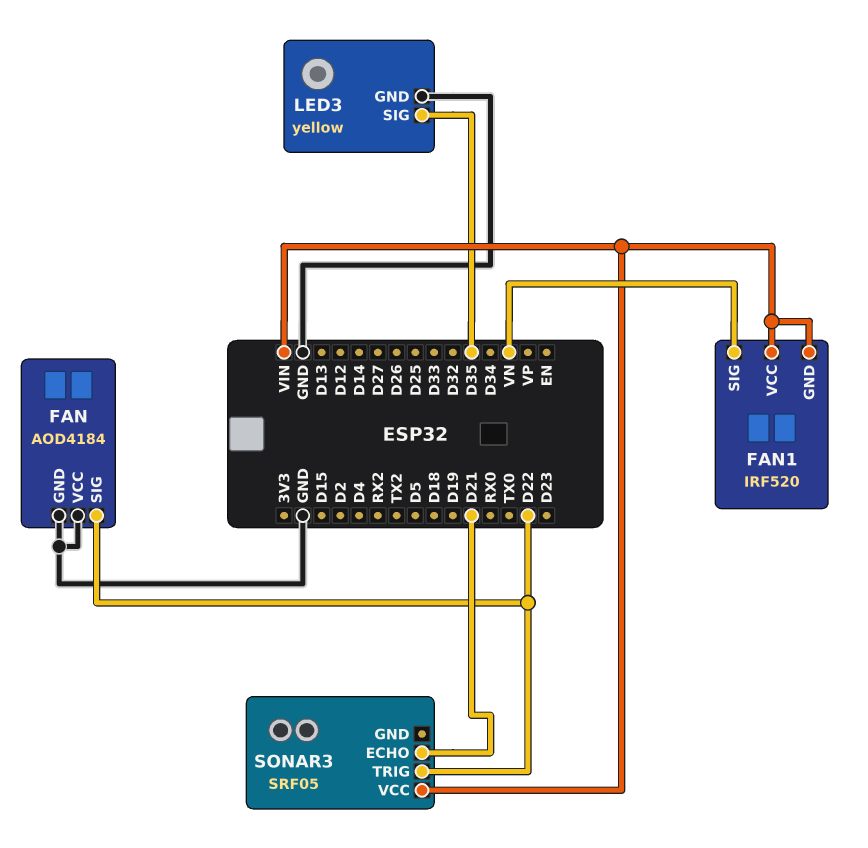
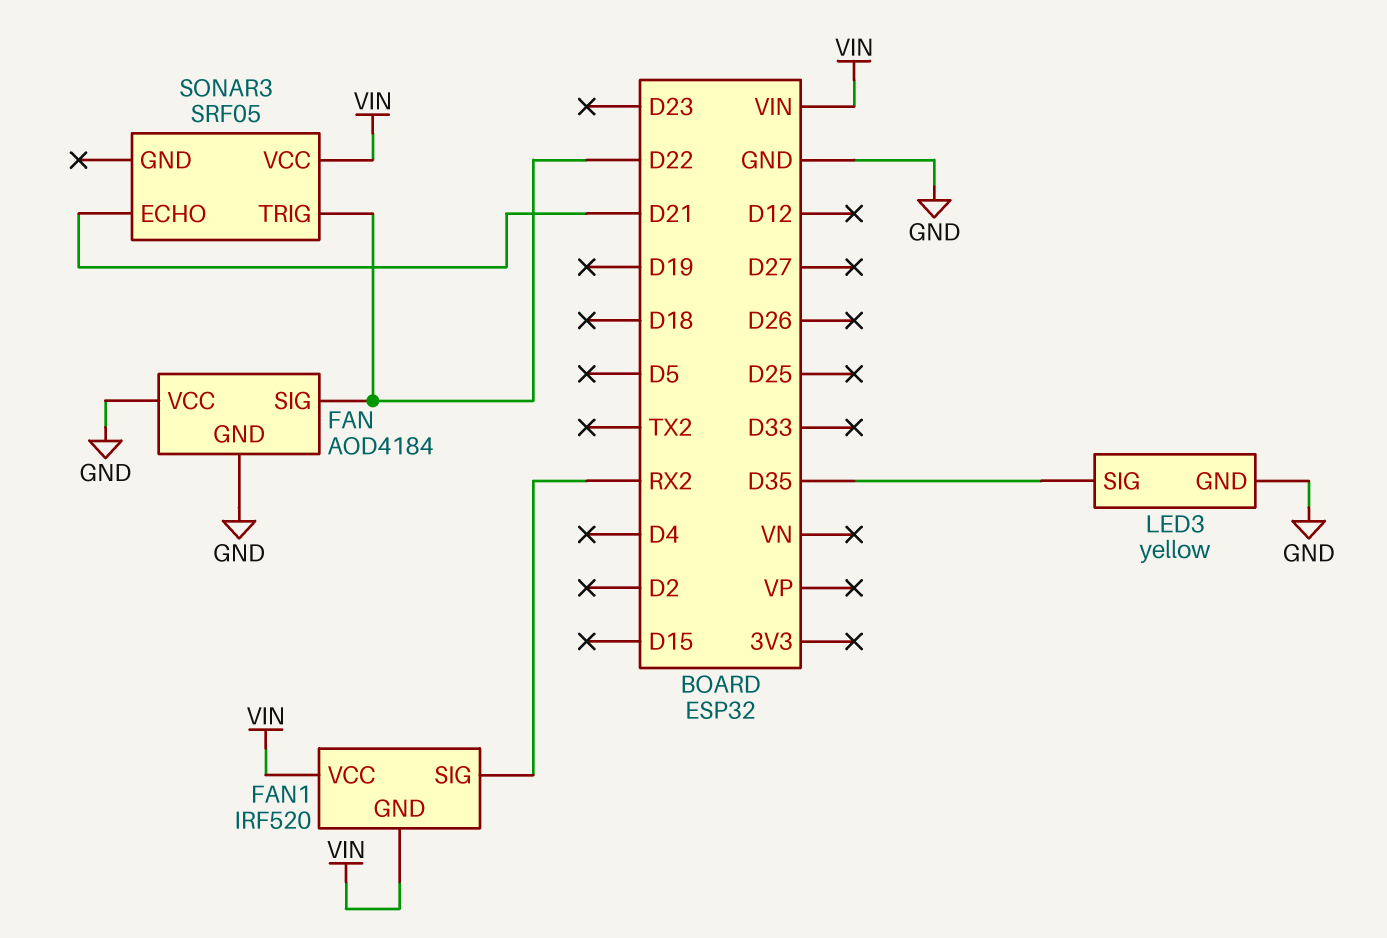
FAN1 pin SIG: VN -> RX2

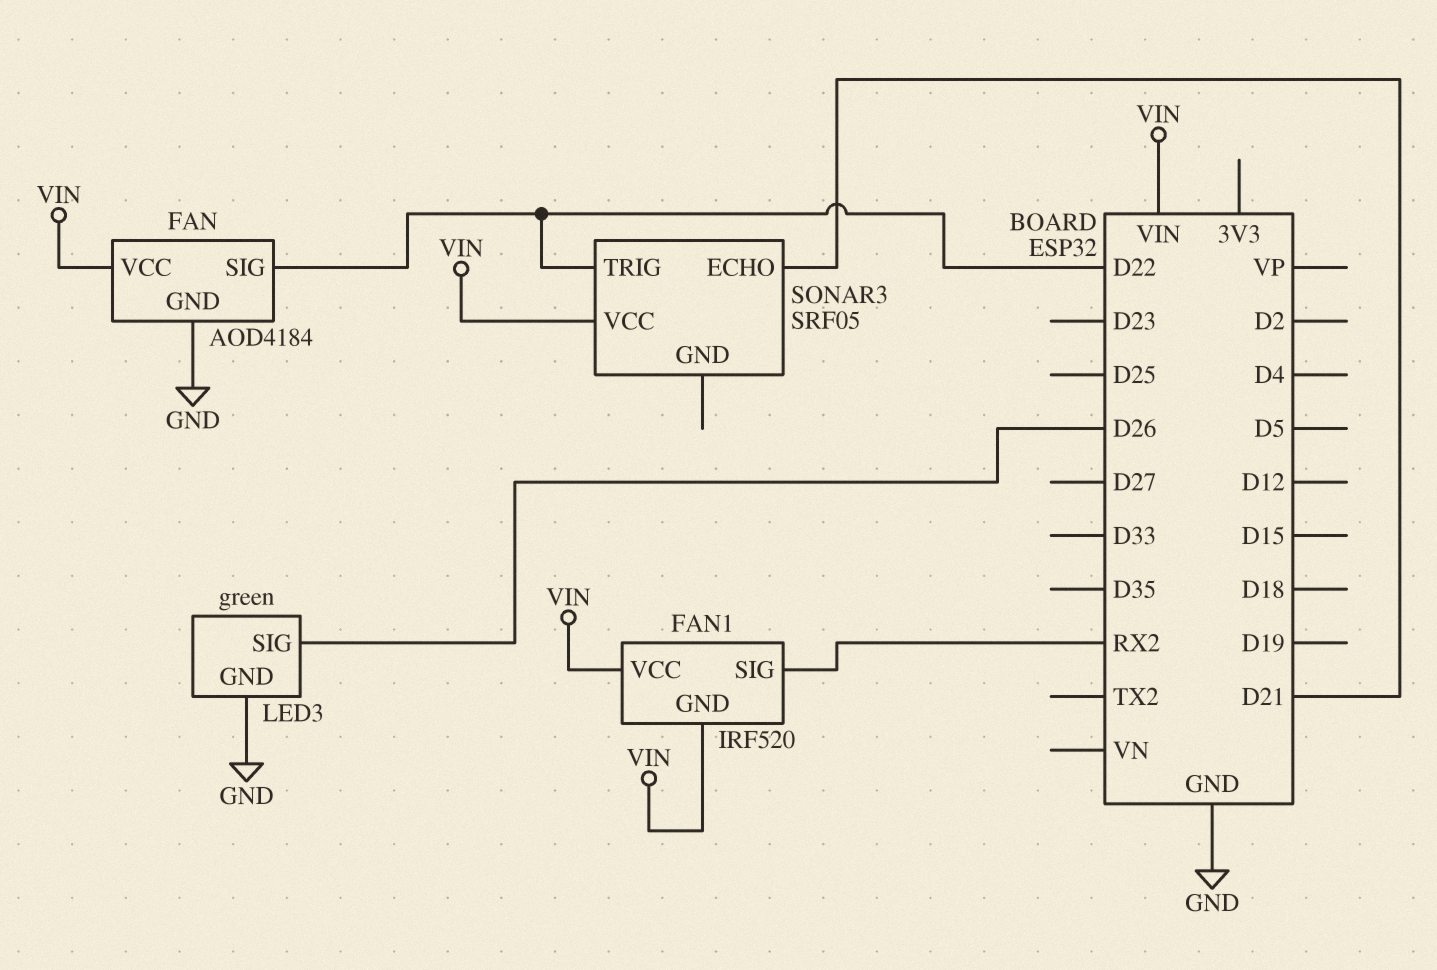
FAN pin VCC: GND -> VIN
LED3: yellow -> green
LED3 pin SIG: D35 -> D26

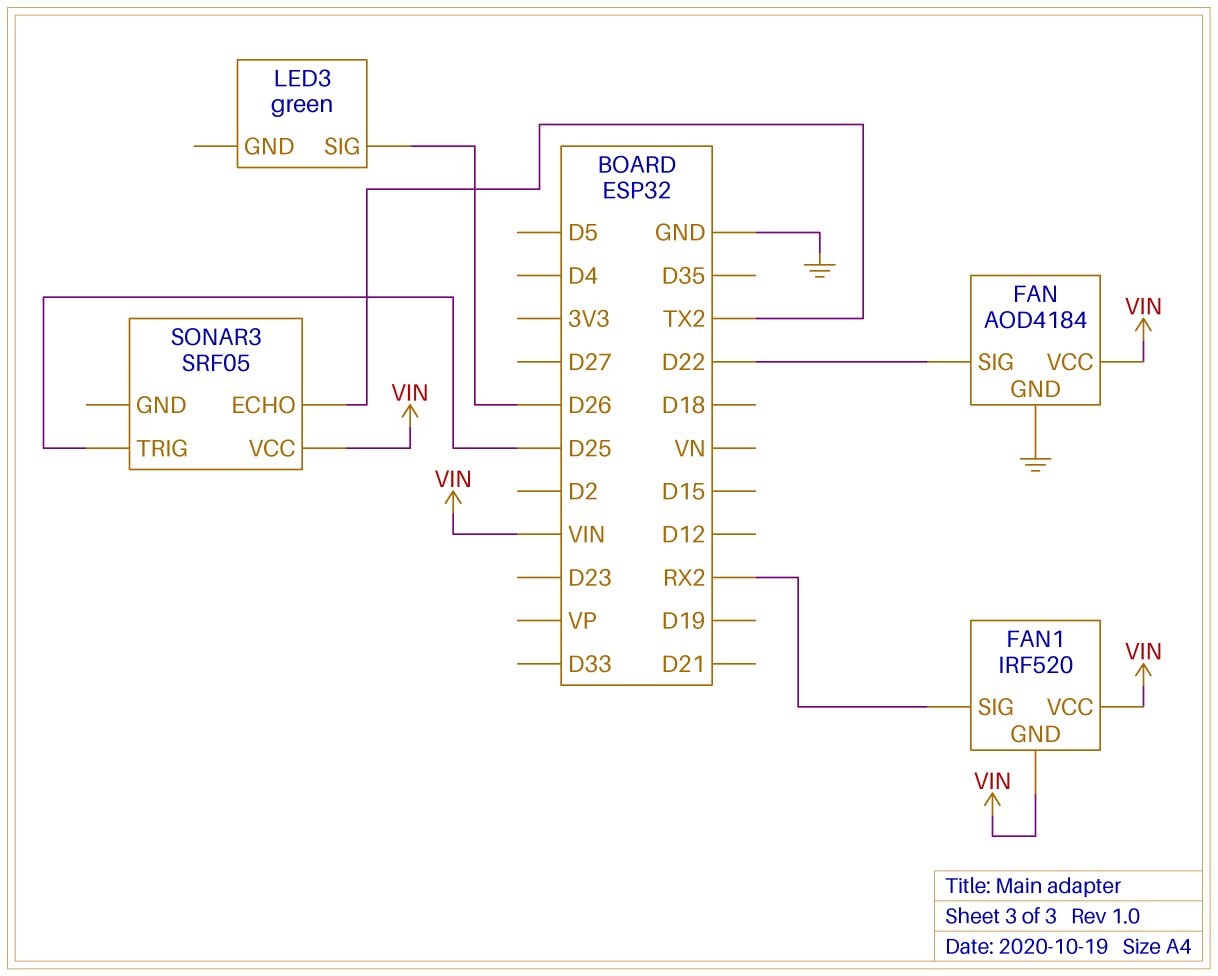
LED3 pin GND: GND -> none
SONAR3 pin ECHO: D21 -> TX2
SONAR3 pin TRIG: D22 -> D25

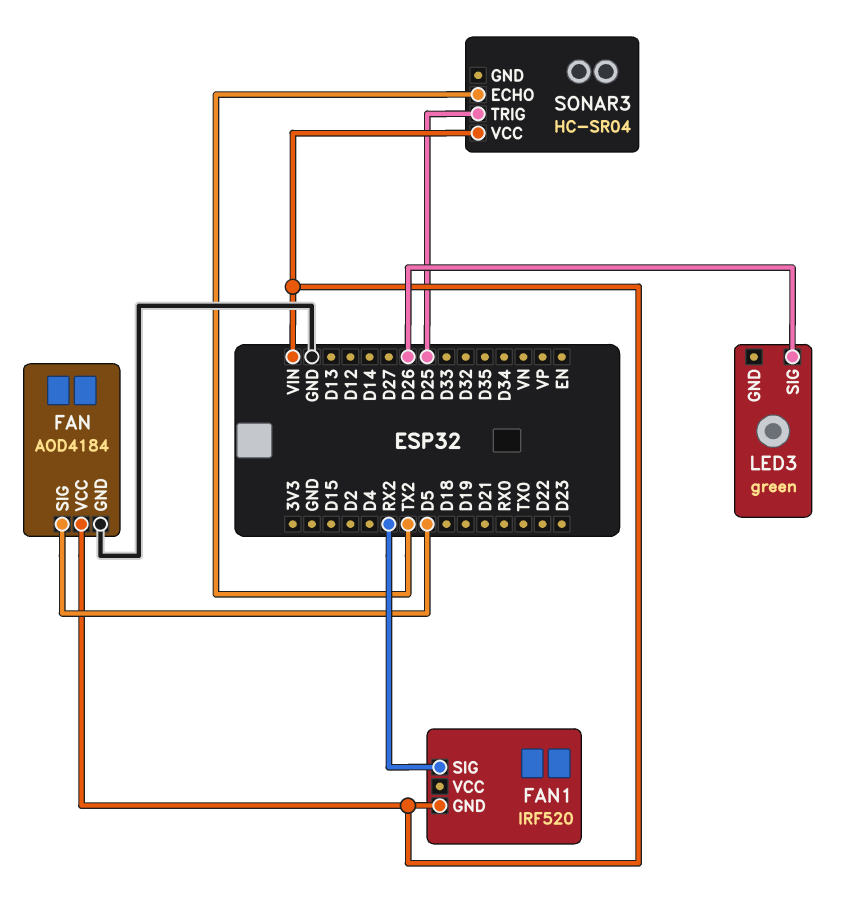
FAN pin SIG: D22 -> D5
FAN1 pin VCC: VIN -> none
SONAR3: SRF05 -> HC-SR04

